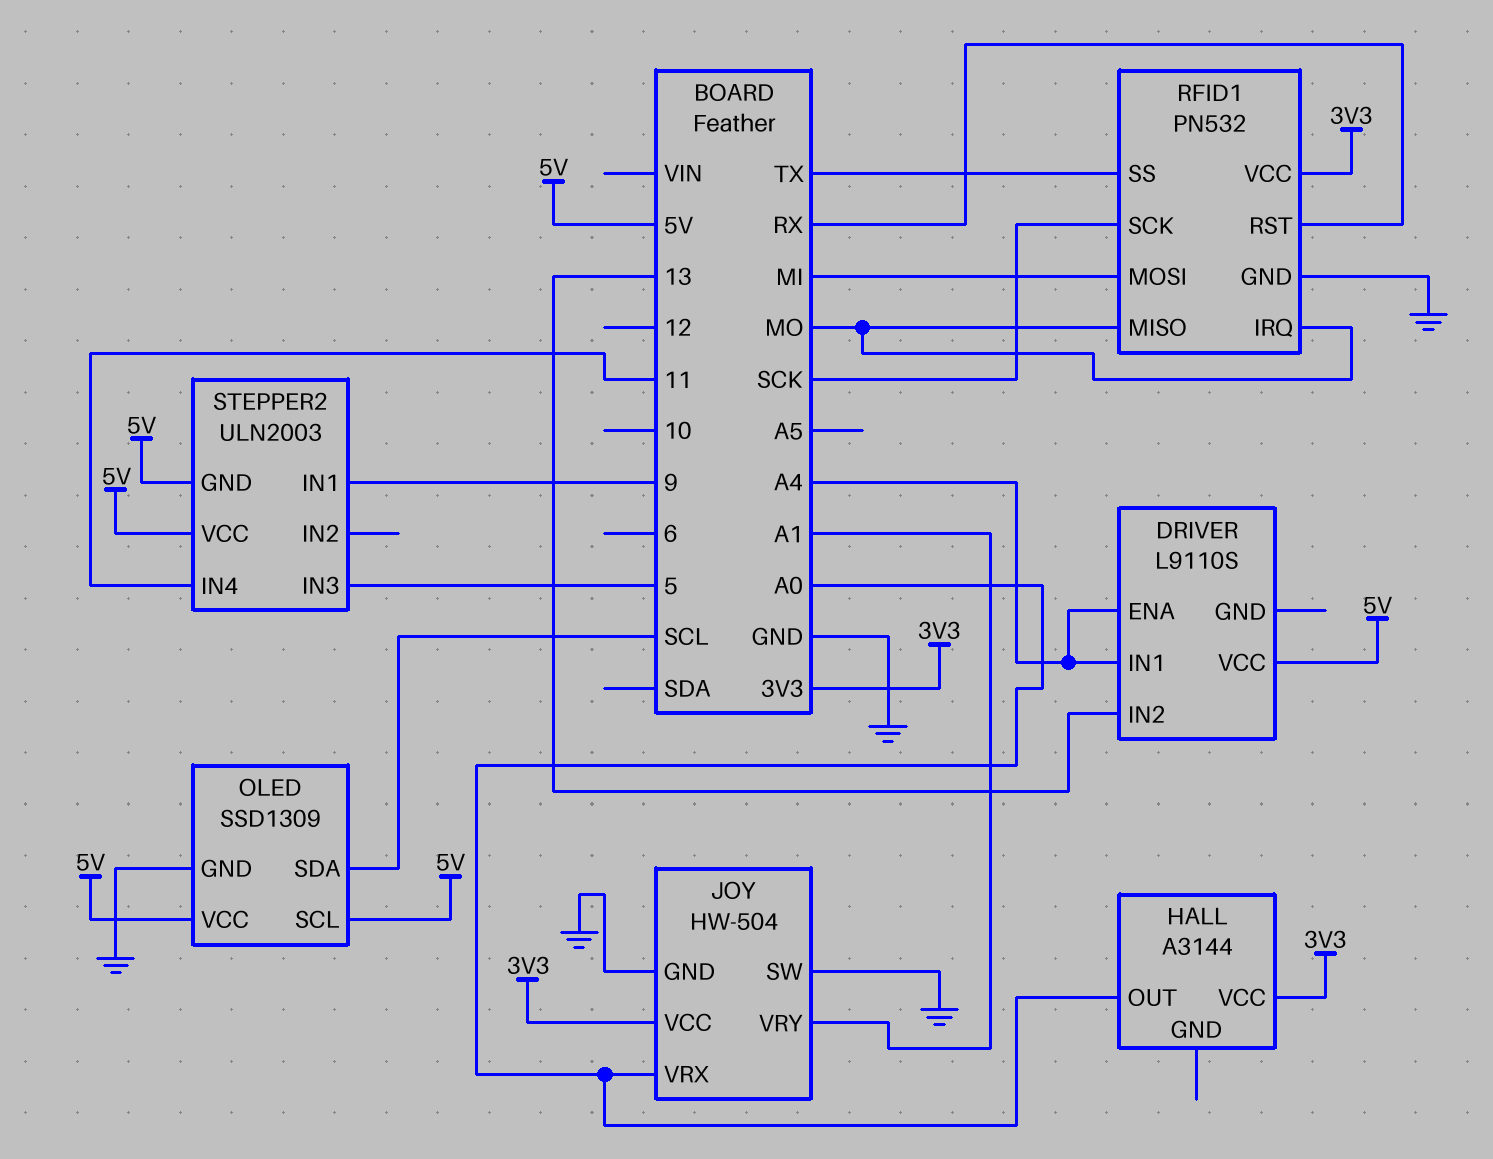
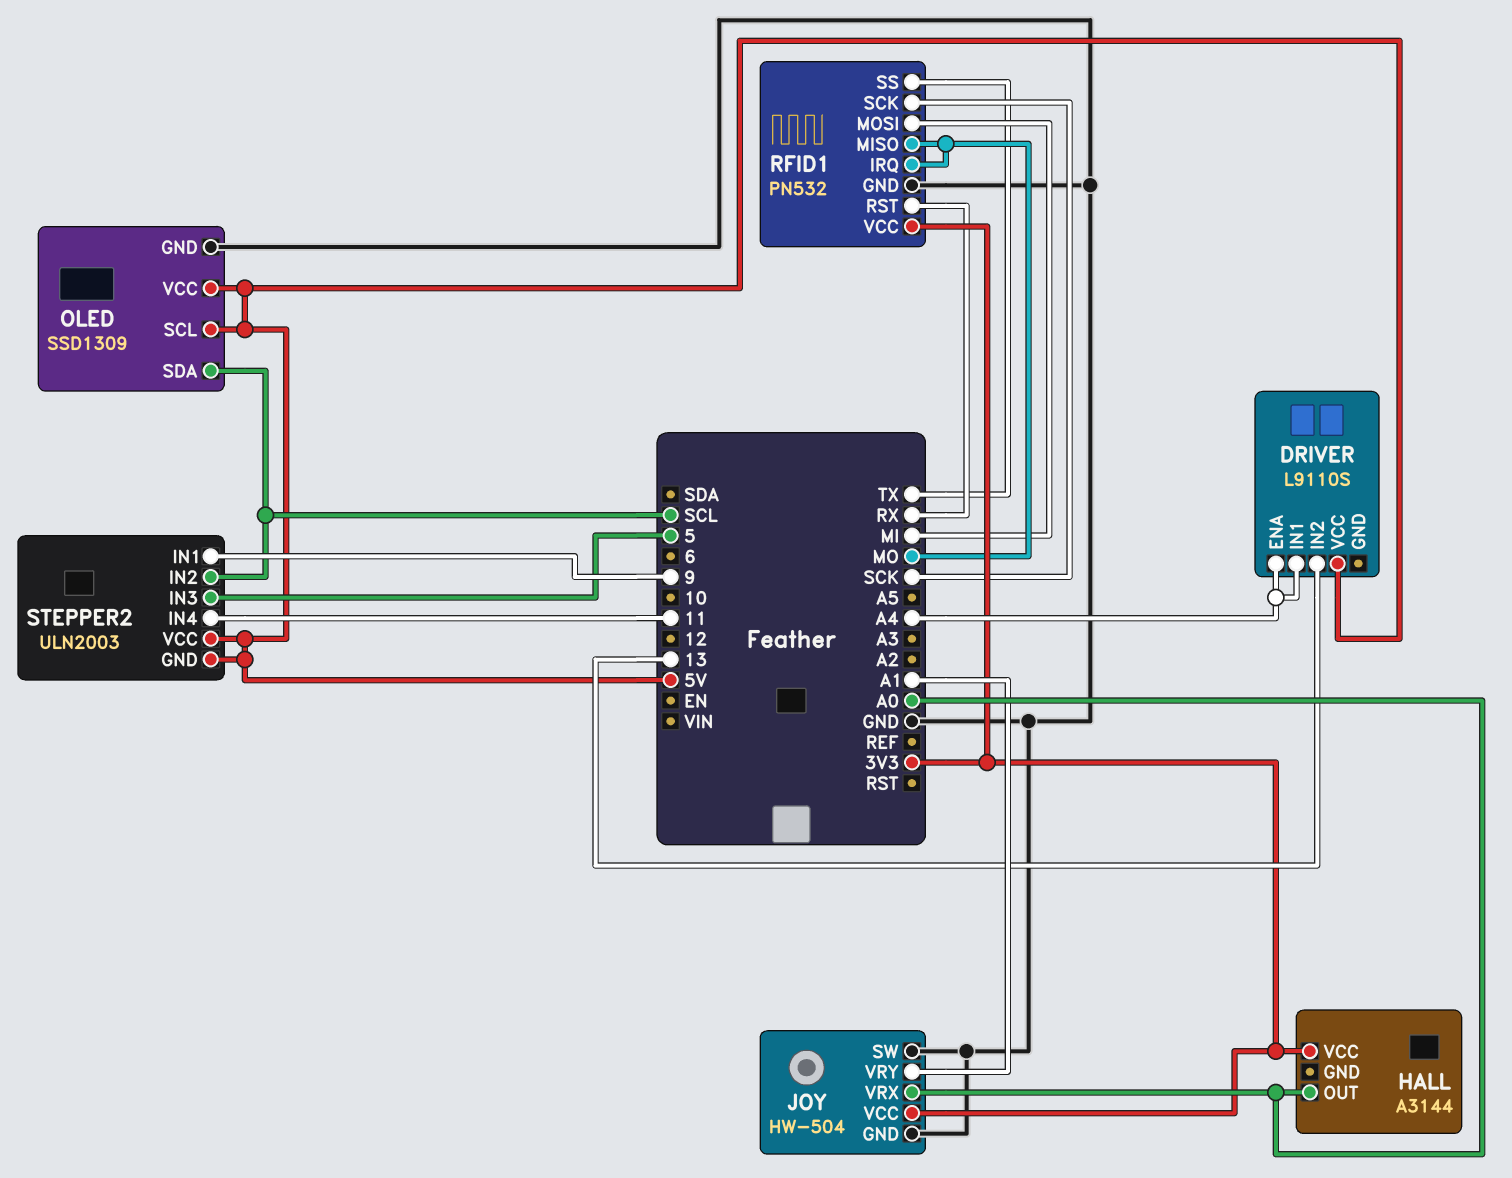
STEPPER2 pin IN2: none -> SCL

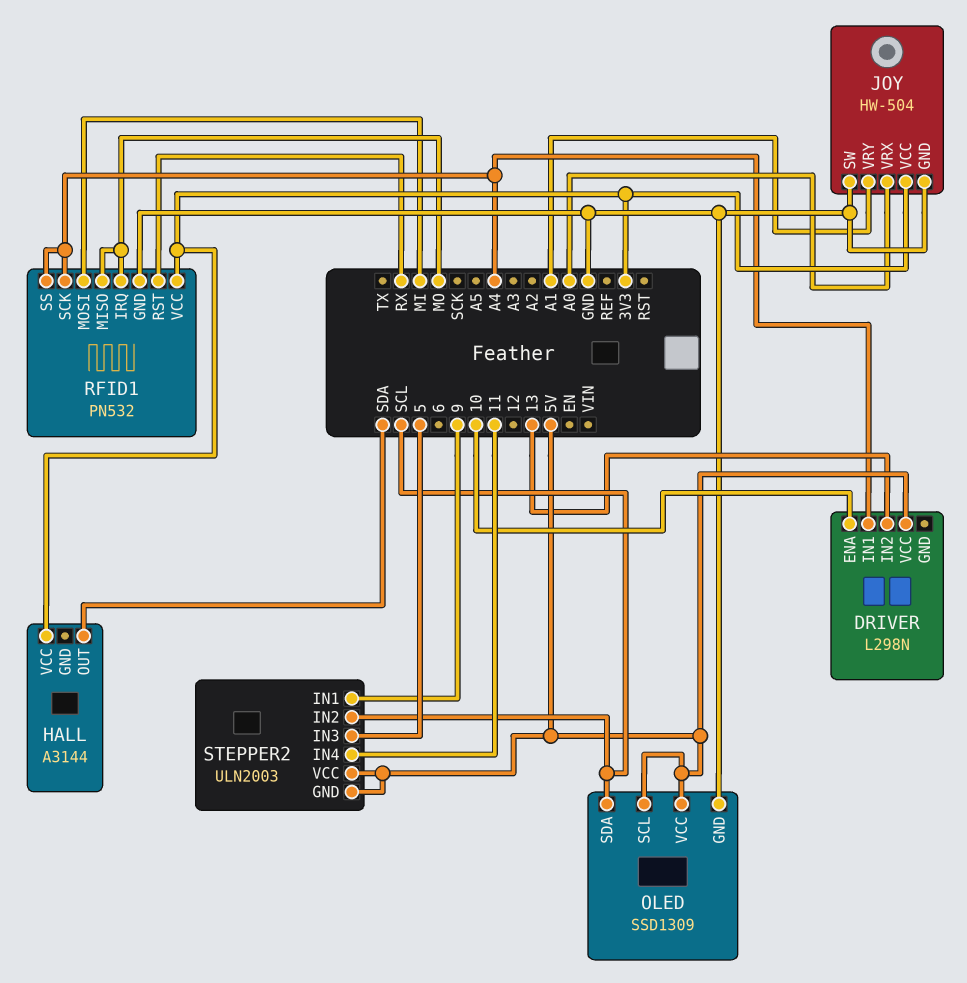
DRIVER: L9110S -> L298N
DRIVER pin ENA: A4 -> 10
HALL pin OUT: A0 -> SDA
RFID1 pin SCK: SCK -> A4
RFID1 pin SS: TX -> A4

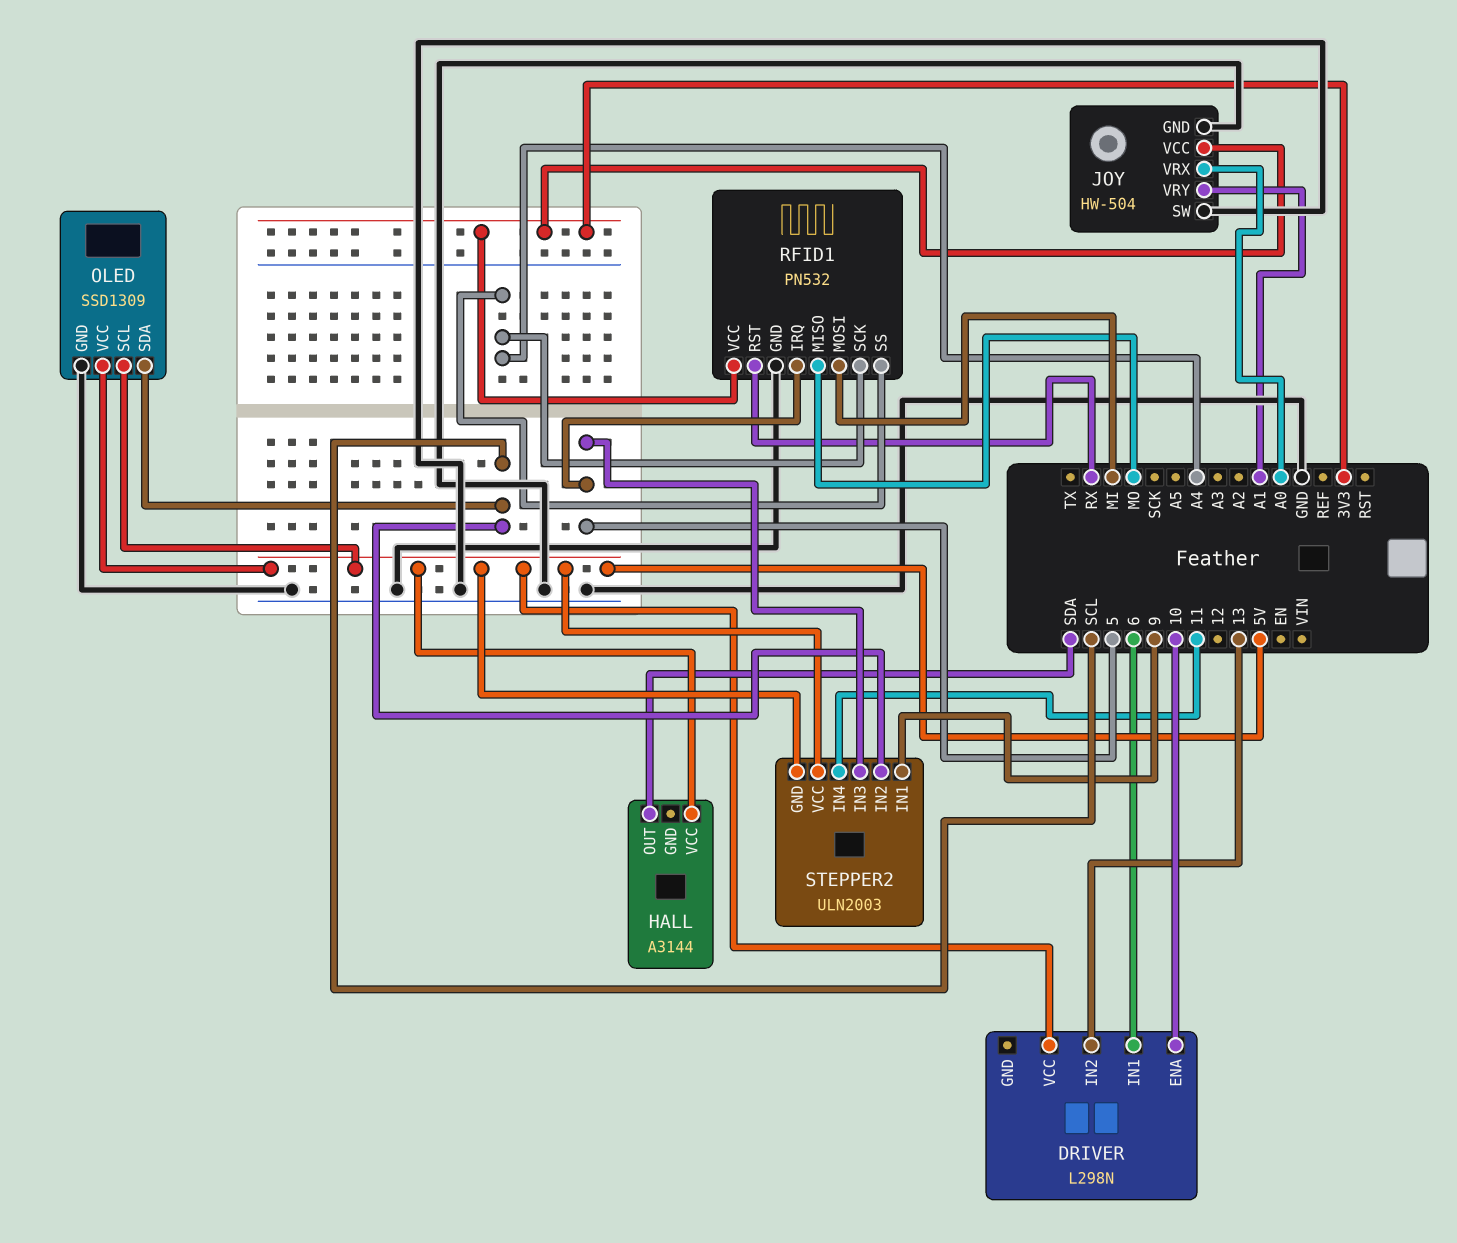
DRIVER pin IN1: A4 -> 6
HALL pin VCC: 3V3 -> 5V
RFID1 pin IRQ: MO -> 5

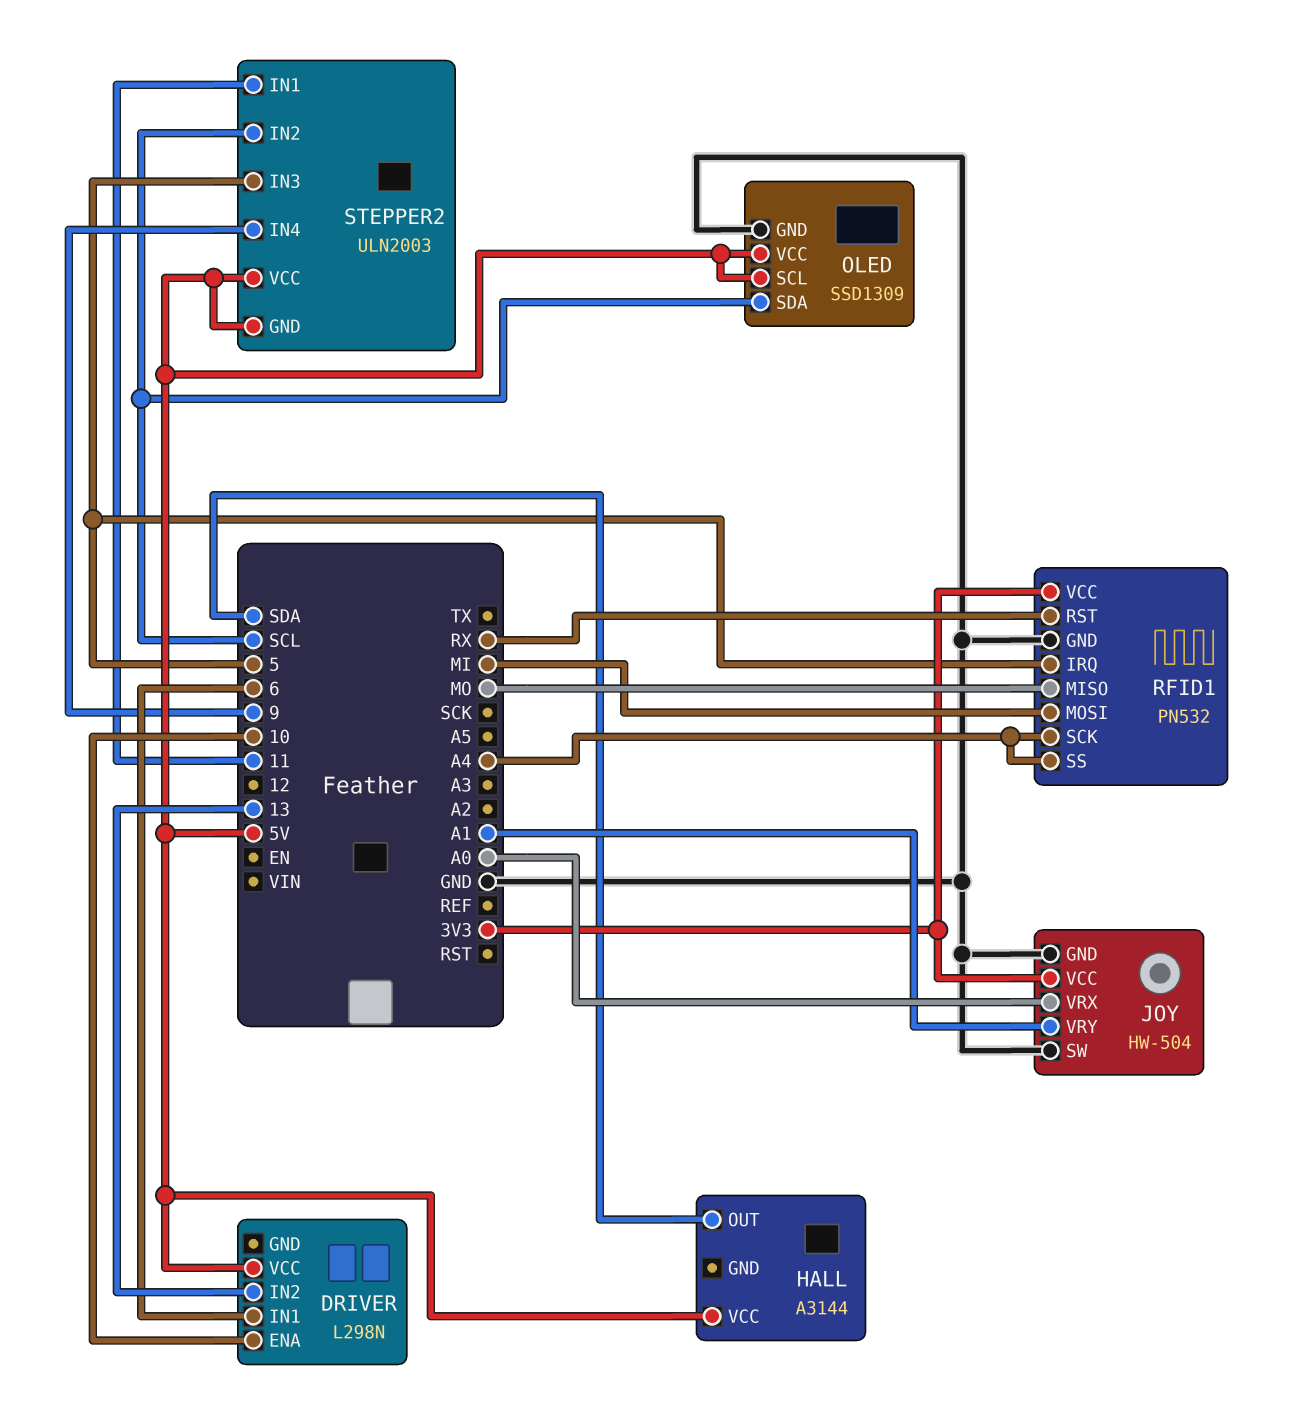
STEPPER2 pin IN1: 9 -> 11
STEPPER2 pin IN4: 11 -> 9

